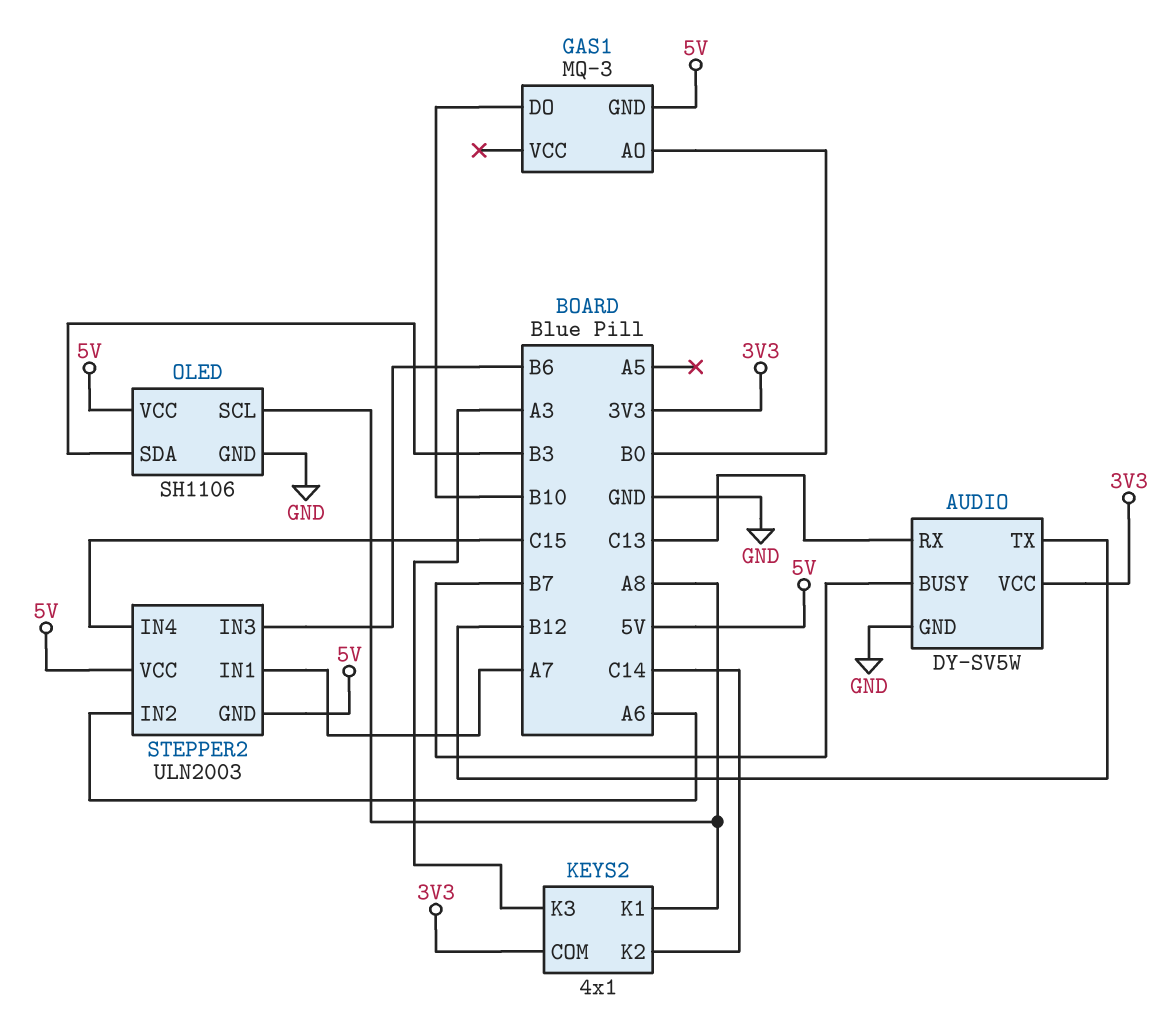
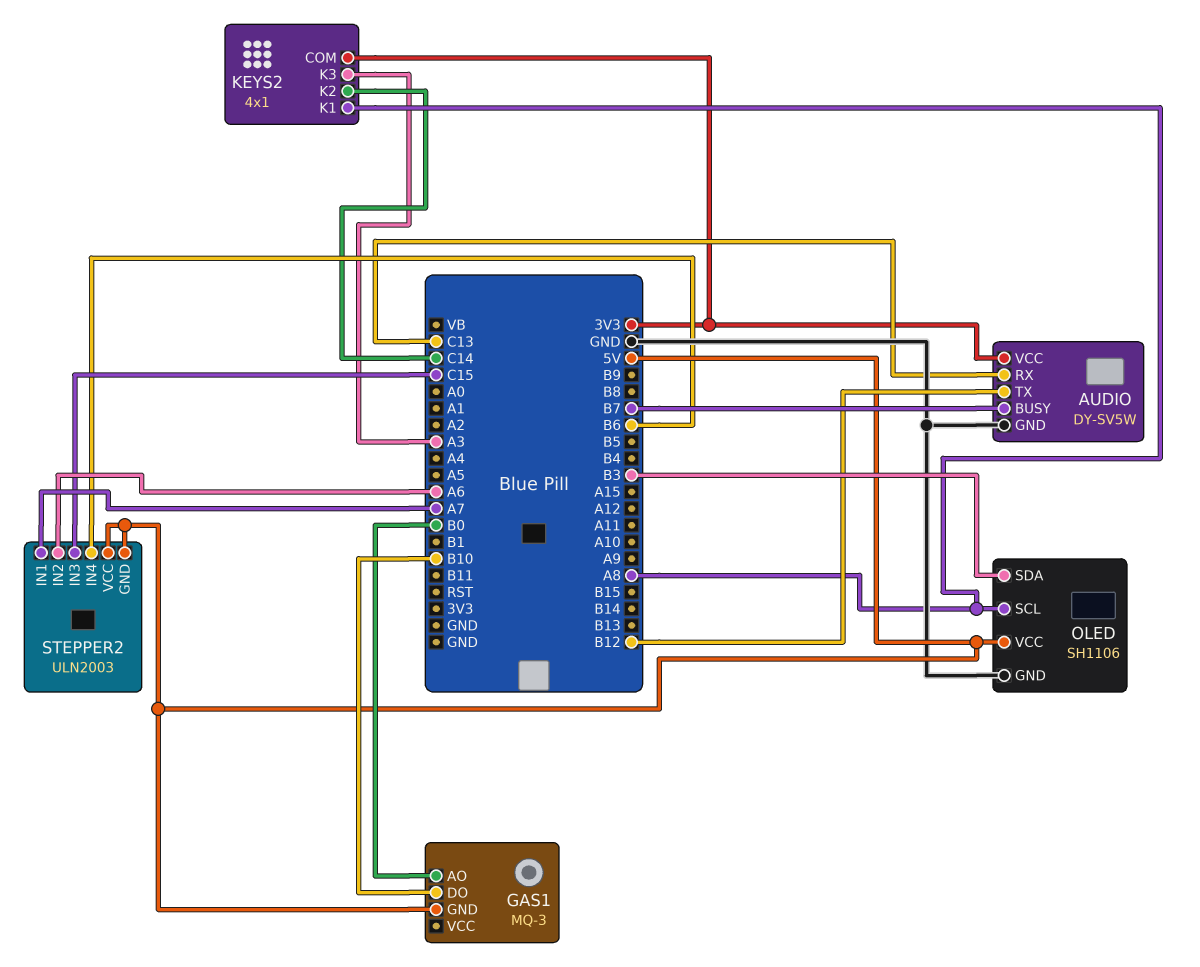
STEPPER2 pin IN3: B6 -> C15
STEPPER2 pin IN4: C15 -> B6

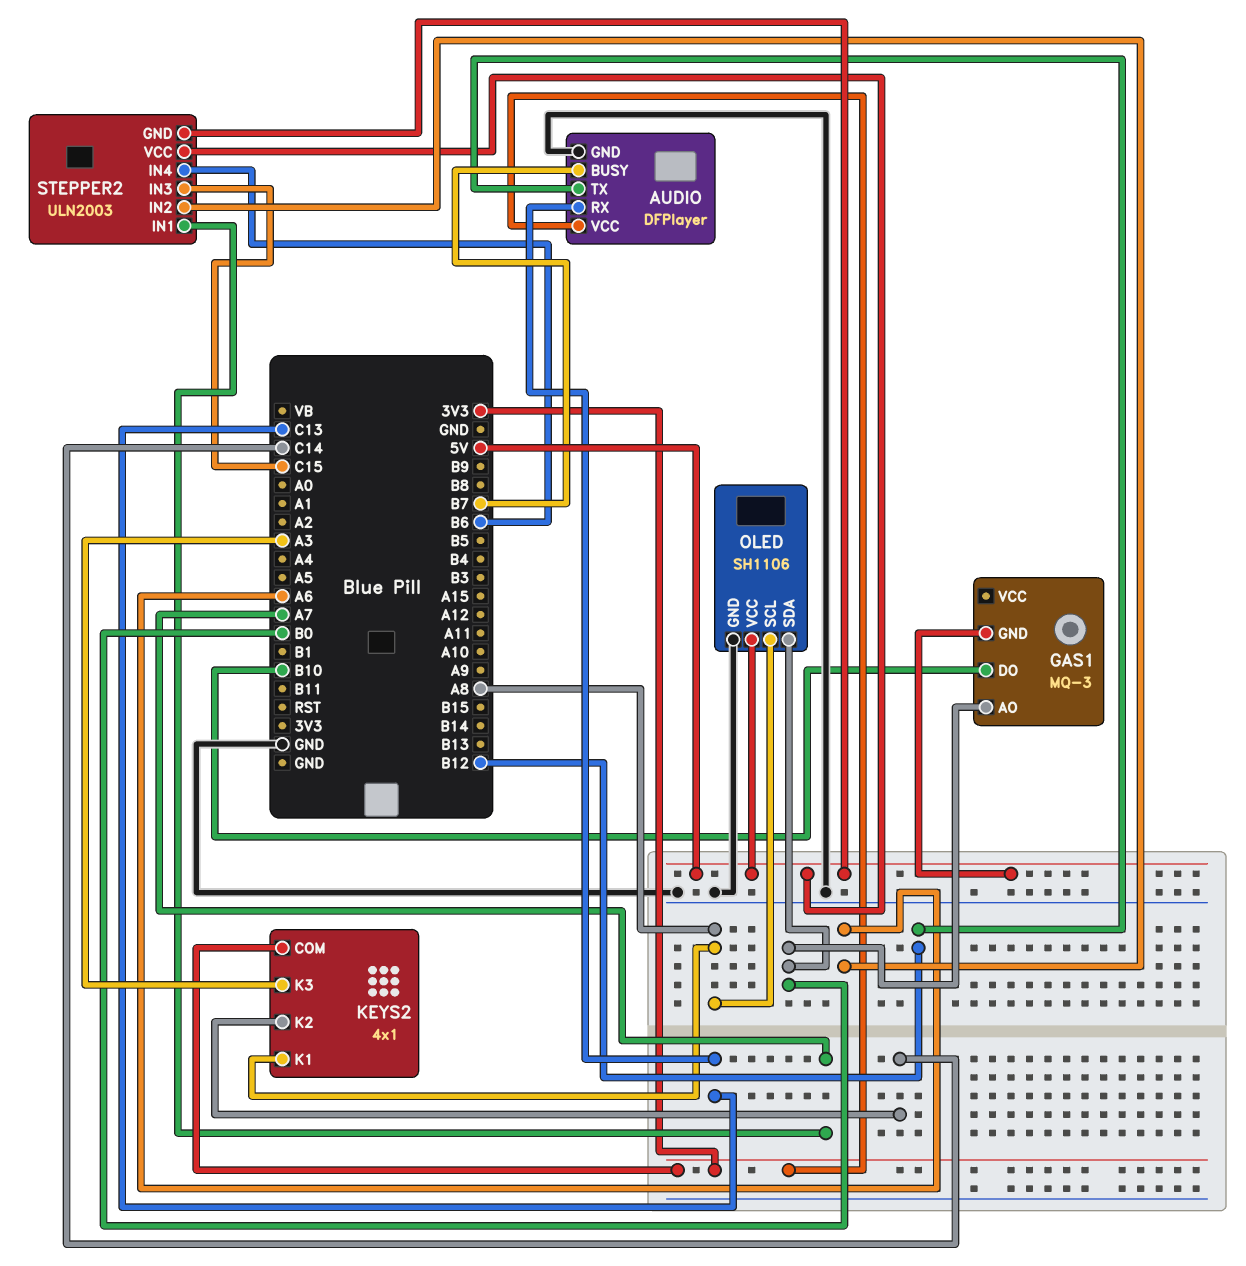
AUDIO: DY-SV5W -> DFPlayer
OLED pin SDA: B3 -> B0

